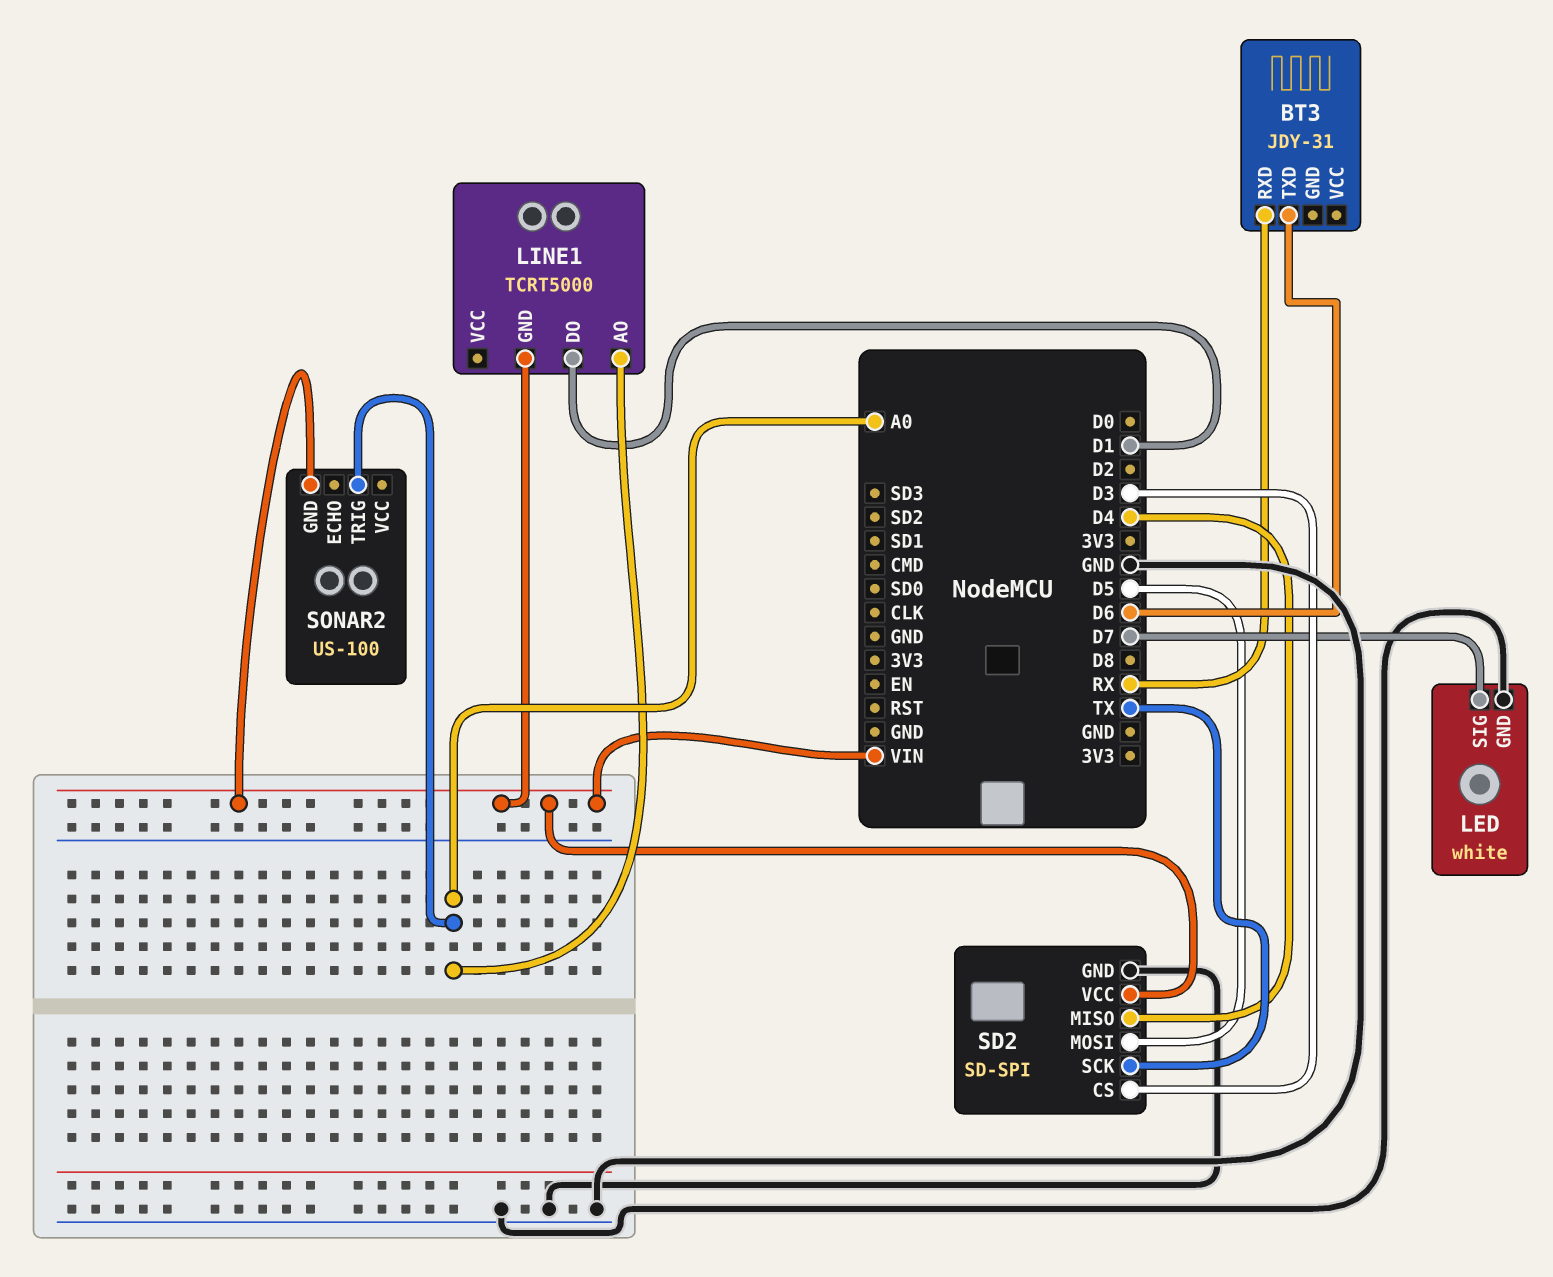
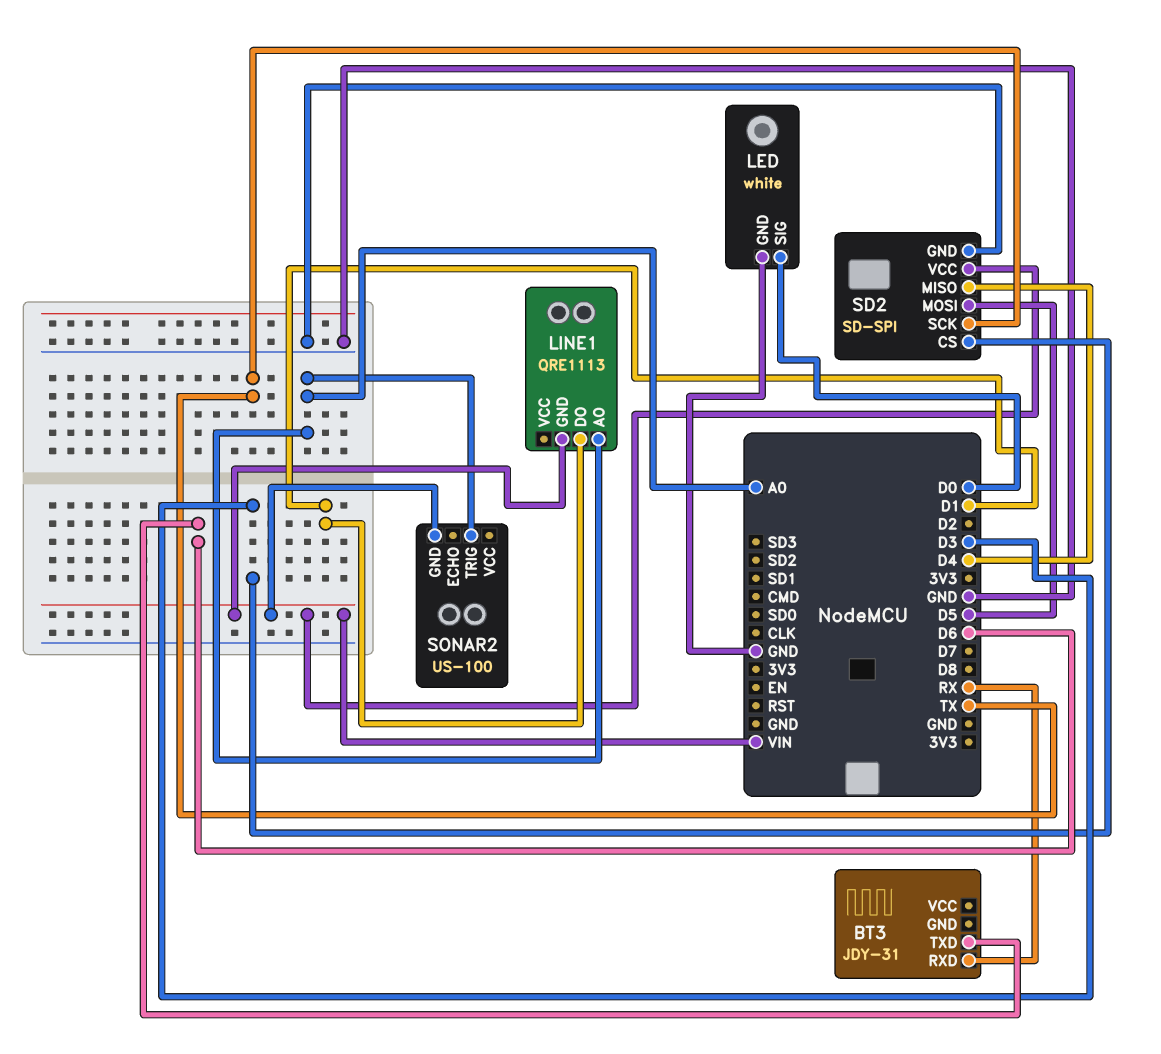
LED pin SIG: D7 -> D0
LINE1: TCRT5000 -> QRE1113

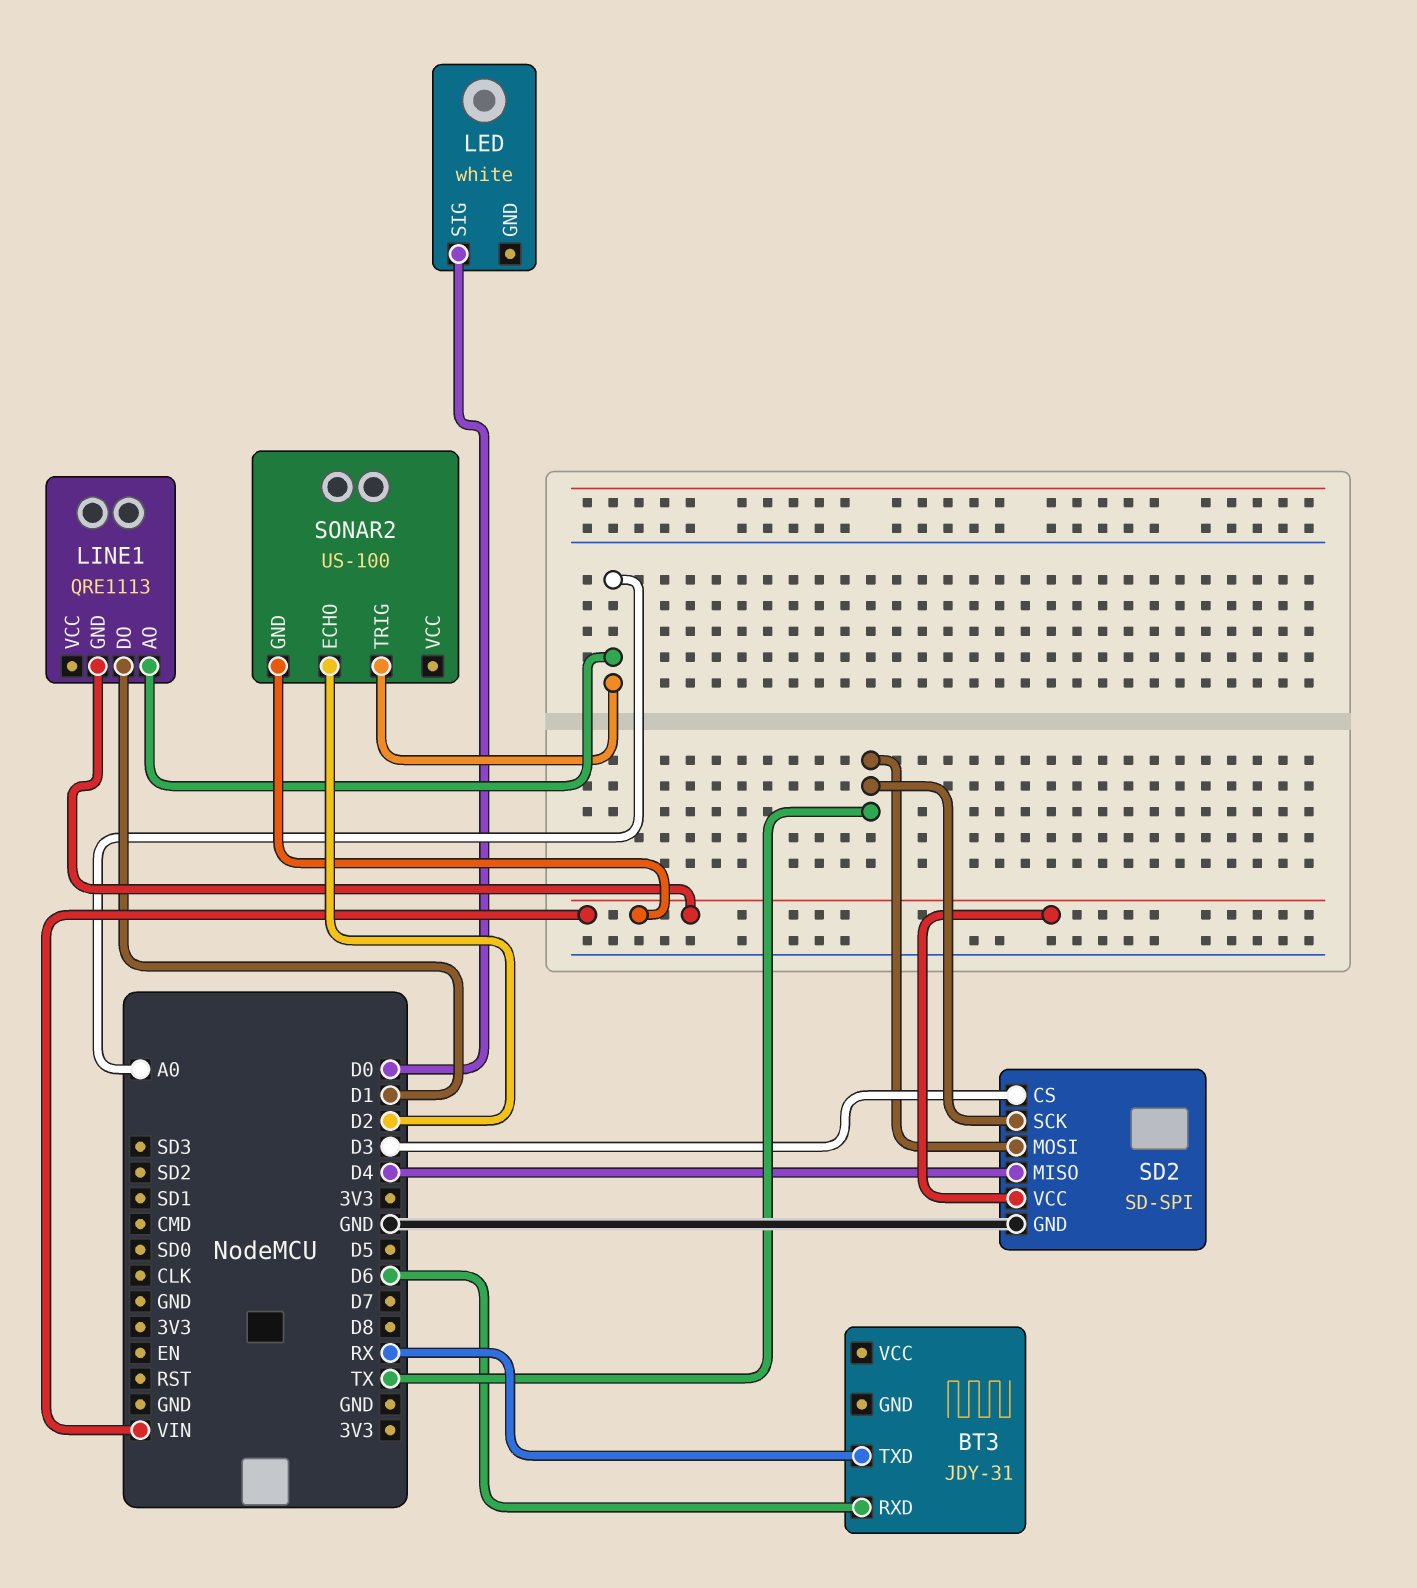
BT3 pin RXD: RX -> D6
BT3 pin TXD: D6 -> RX
LED pin GND: GND -> none
SD2 pin MOSI: D5 -> TX
SONAR2 pin ECHO: none -> D2

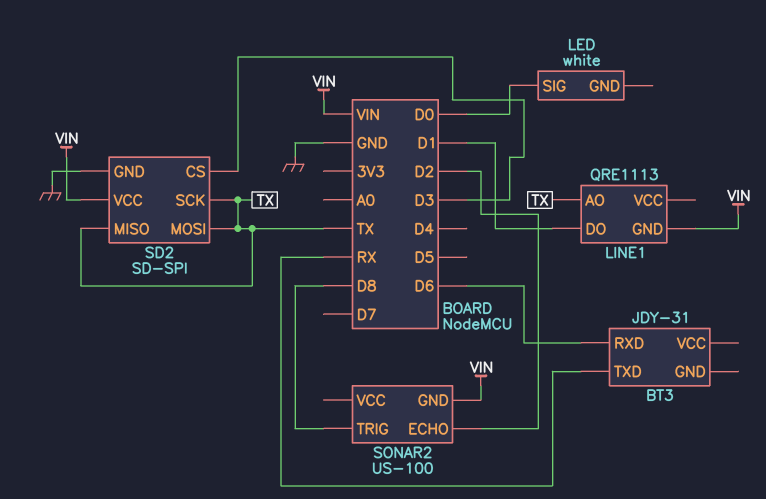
LINE1 pin AO: A0 -> TX
SD2 pin MISO: D4 -> TX
SONAR2 pin TRIG: A0 -> D8

